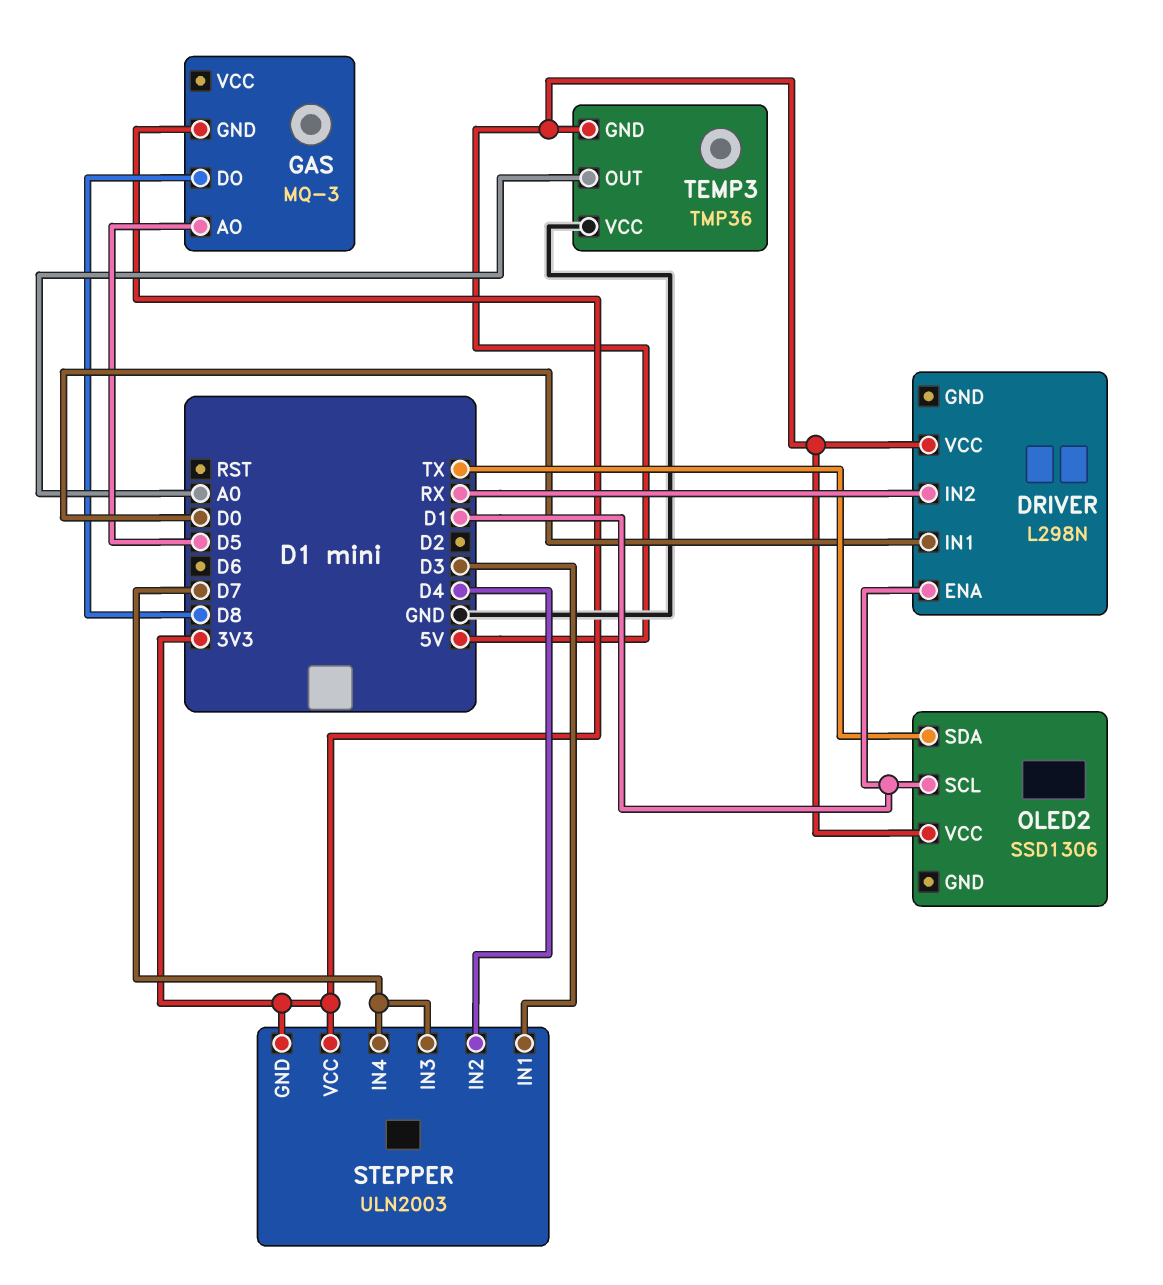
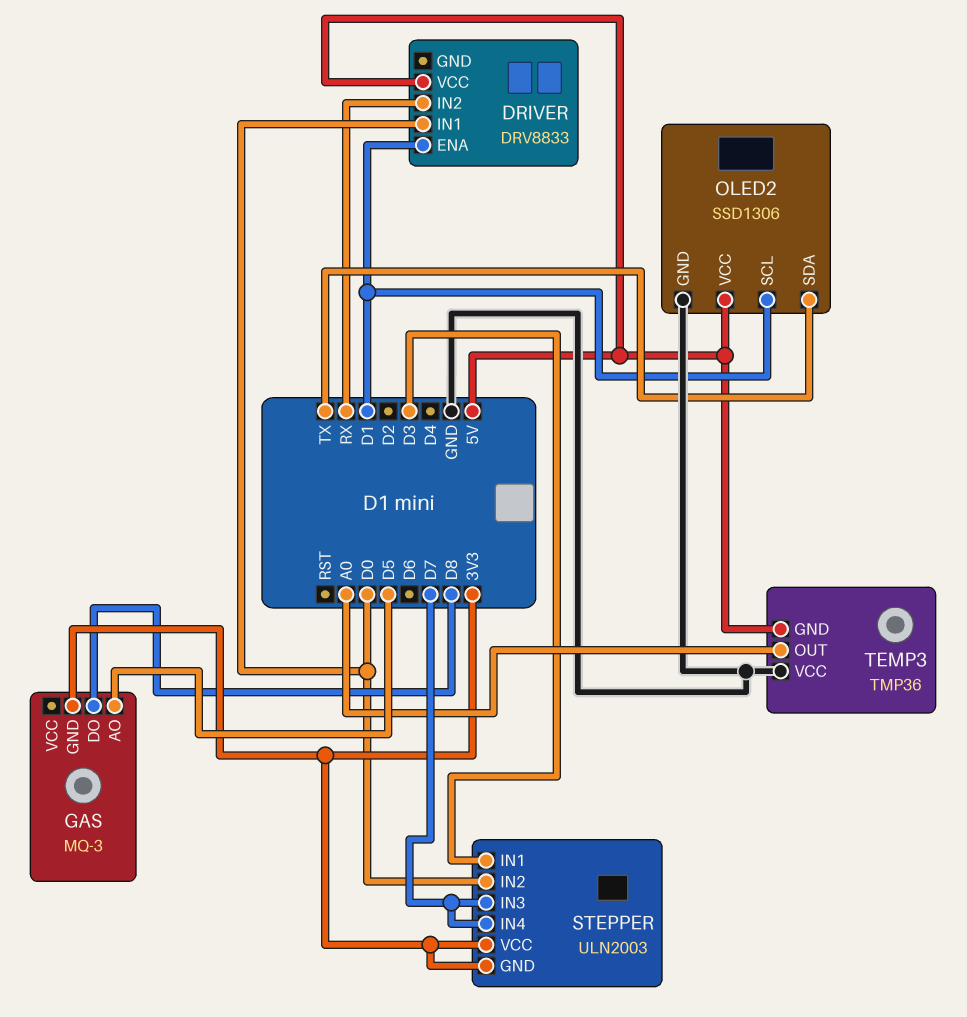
DRIVER: L298N -> DRV8833
OLED2 pin GND: none -> GND
STEPPER pin IN2: D4 -> D0

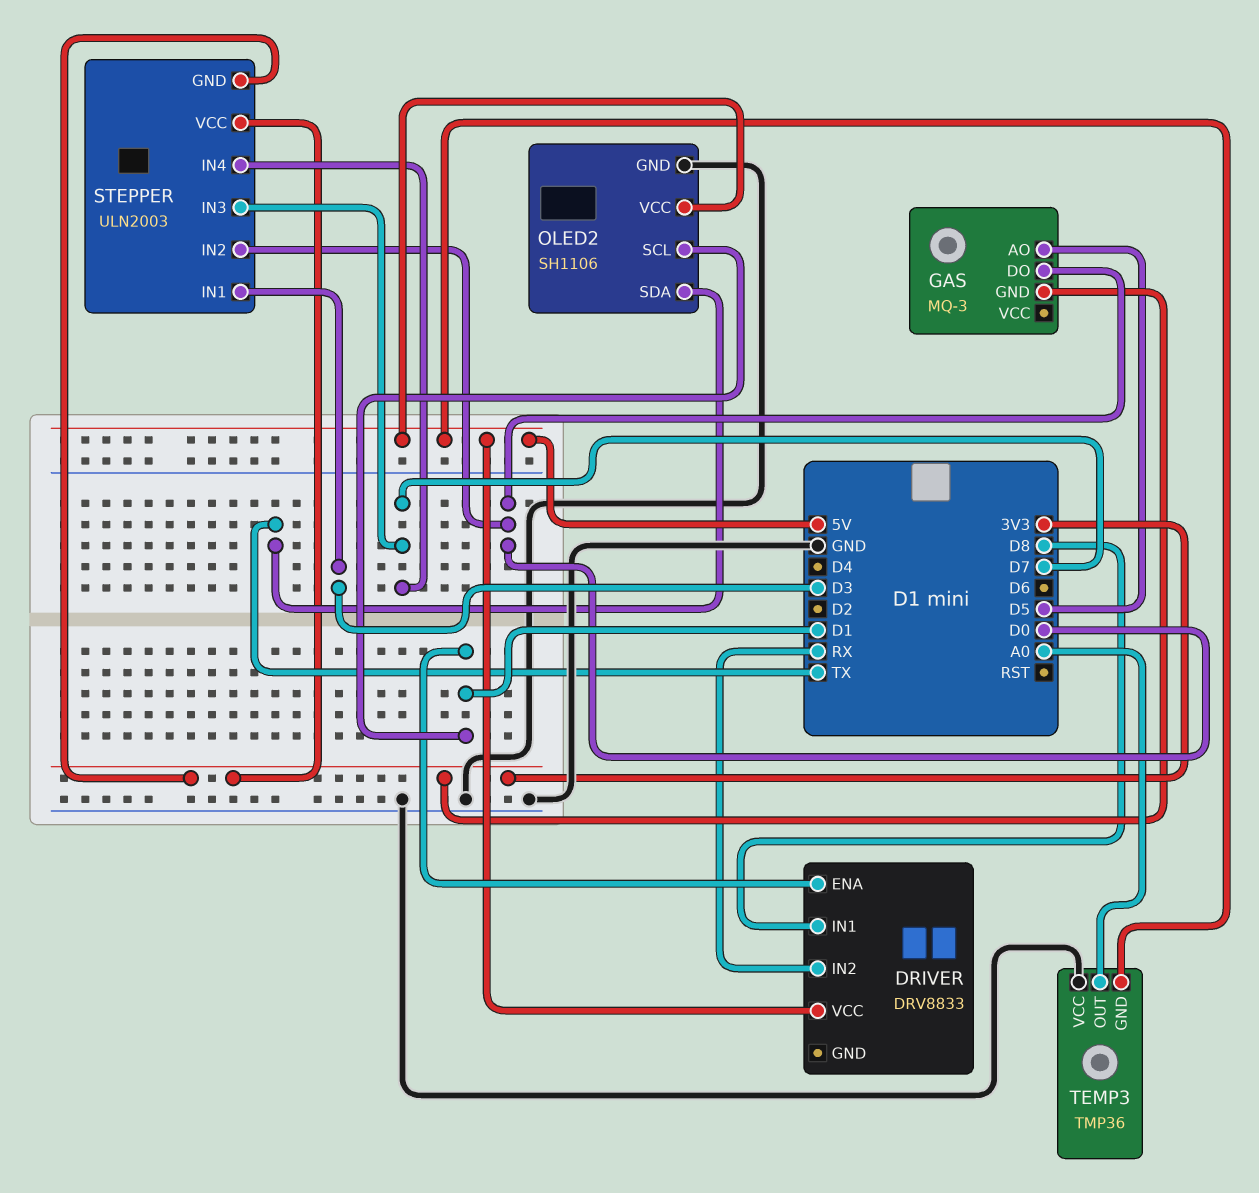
DRIVER pin IN1: D0 -> D8
GAS pin DO: D8 -> D0
OLED2: SSD1306 -> SH1106

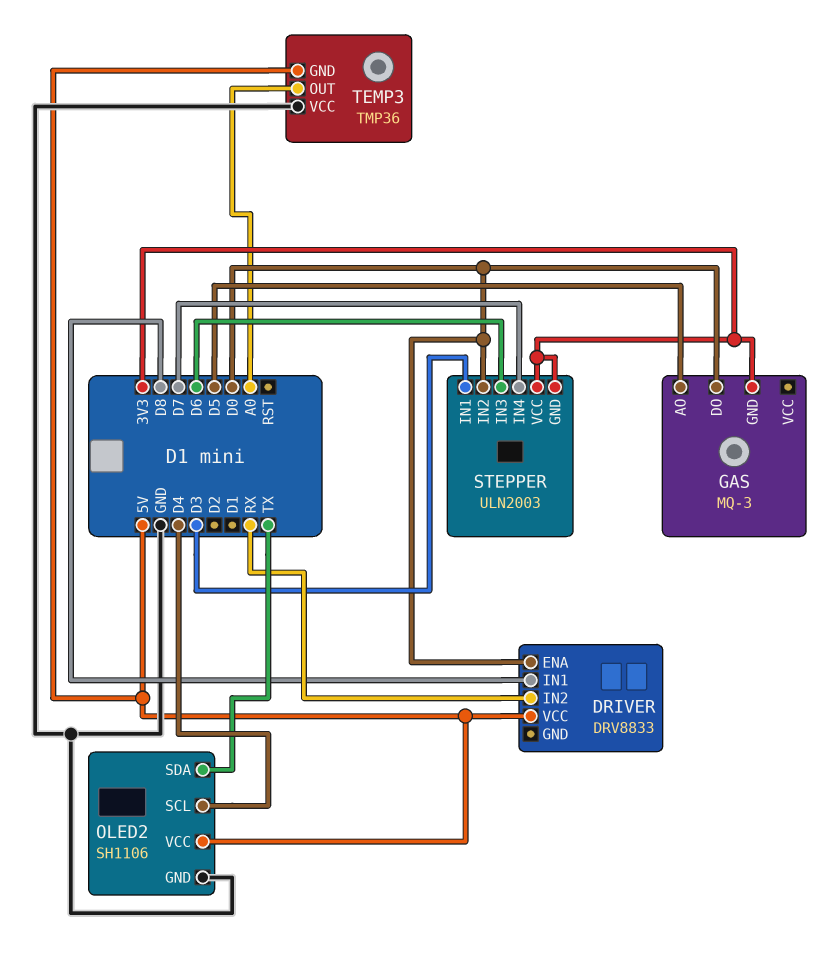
DRIVER pin ENA: D1 -> D0
OLED2 pin SCL: D1 -> D4
STEPPER pin IN3: D7 -> D6

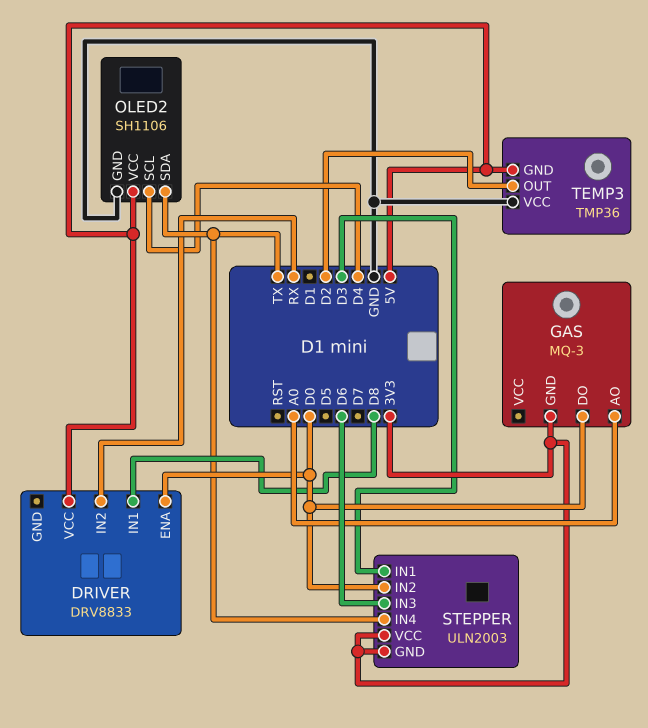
GAS pin AO: D5 -> A0
STEPPER pin IN4: D7 -> TX
TEMP3 pin OUT: A0 -> D2

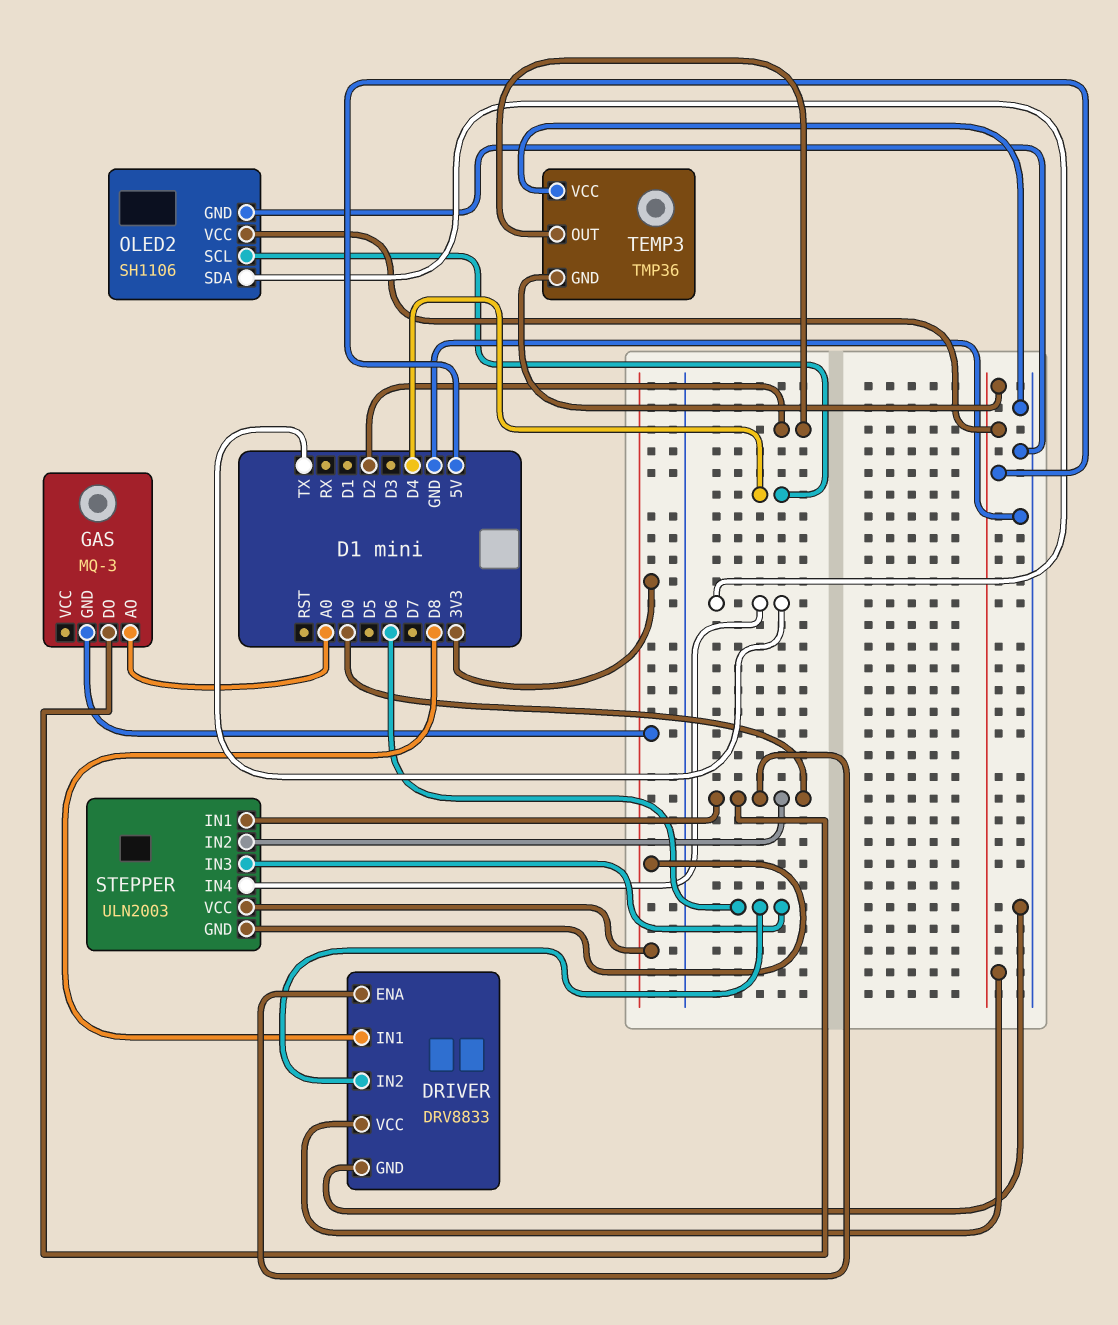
DRIVER pin GND: none -> GND
DRIVER pin IN2: RX -> D6
STEPPER pin IN1: D3 -> D0

